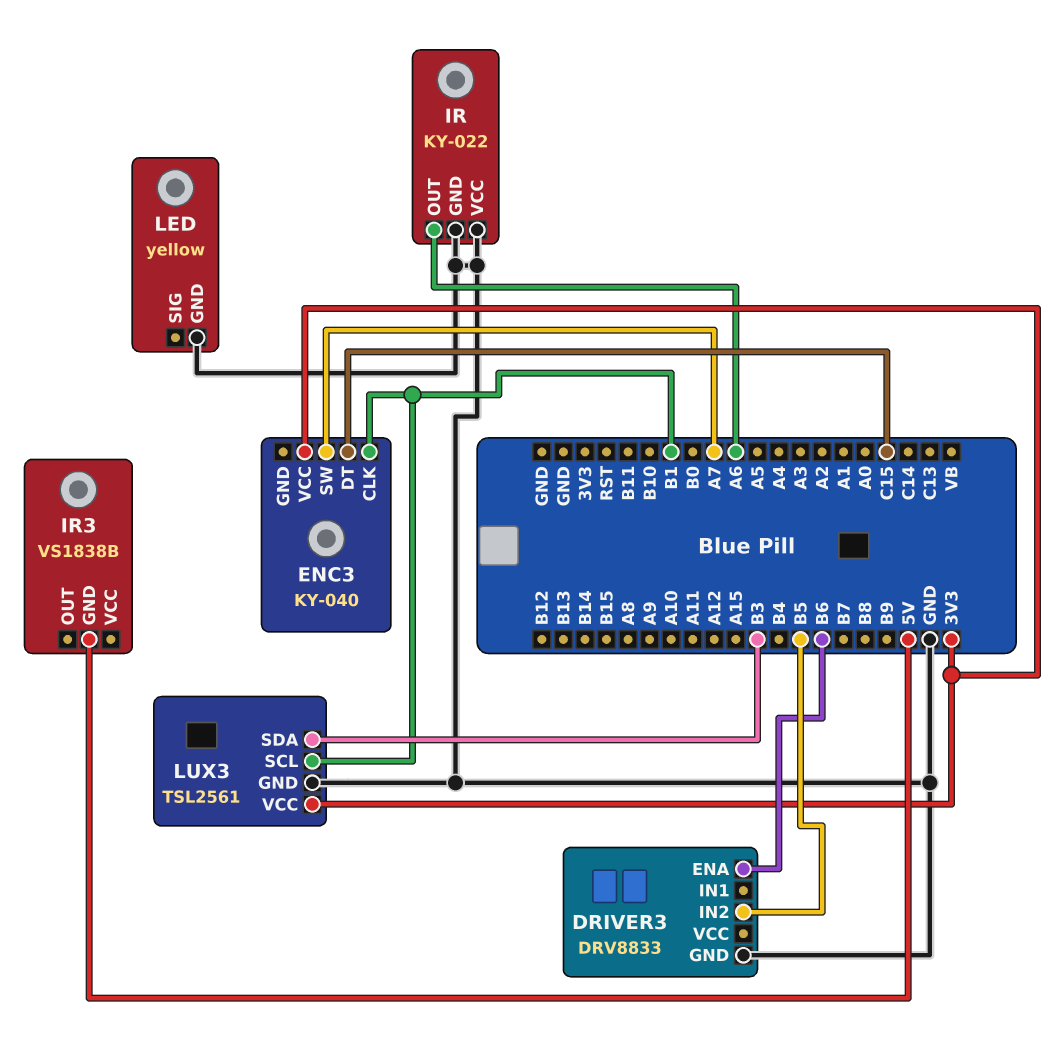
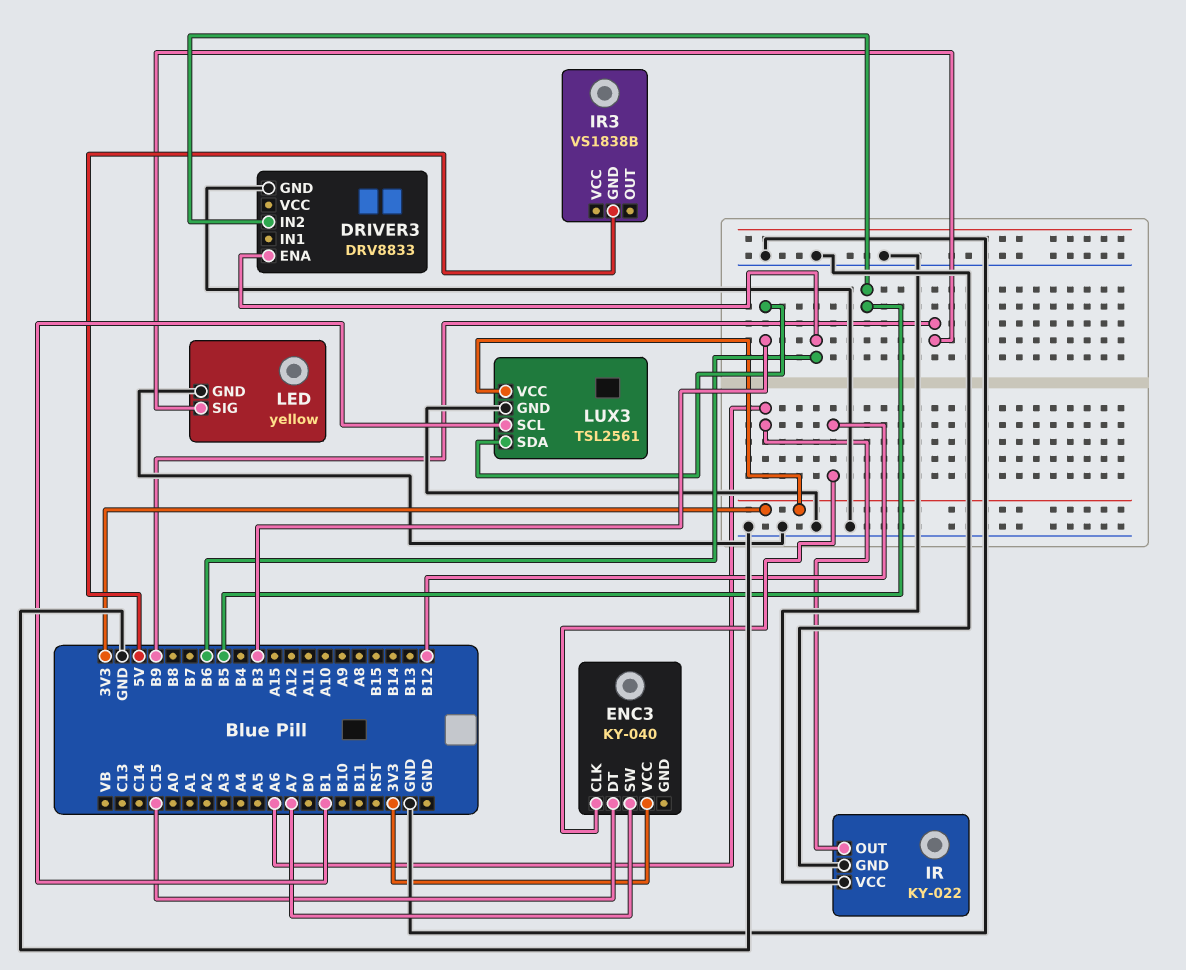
ENC3 pin CLK: B1 -> B12
LED pin SIG: none -> B9

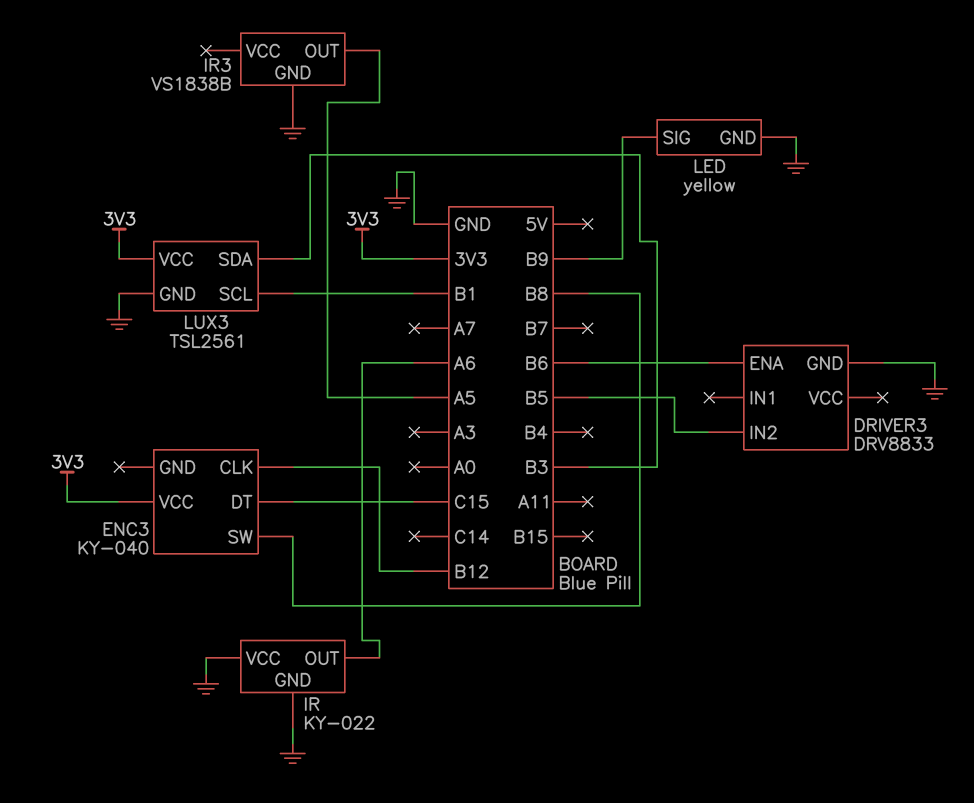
ENC3 pin SW: A7 -> B8
IR3 pin GND: 5V -> GND
IR3 pin OUT: none -> A5

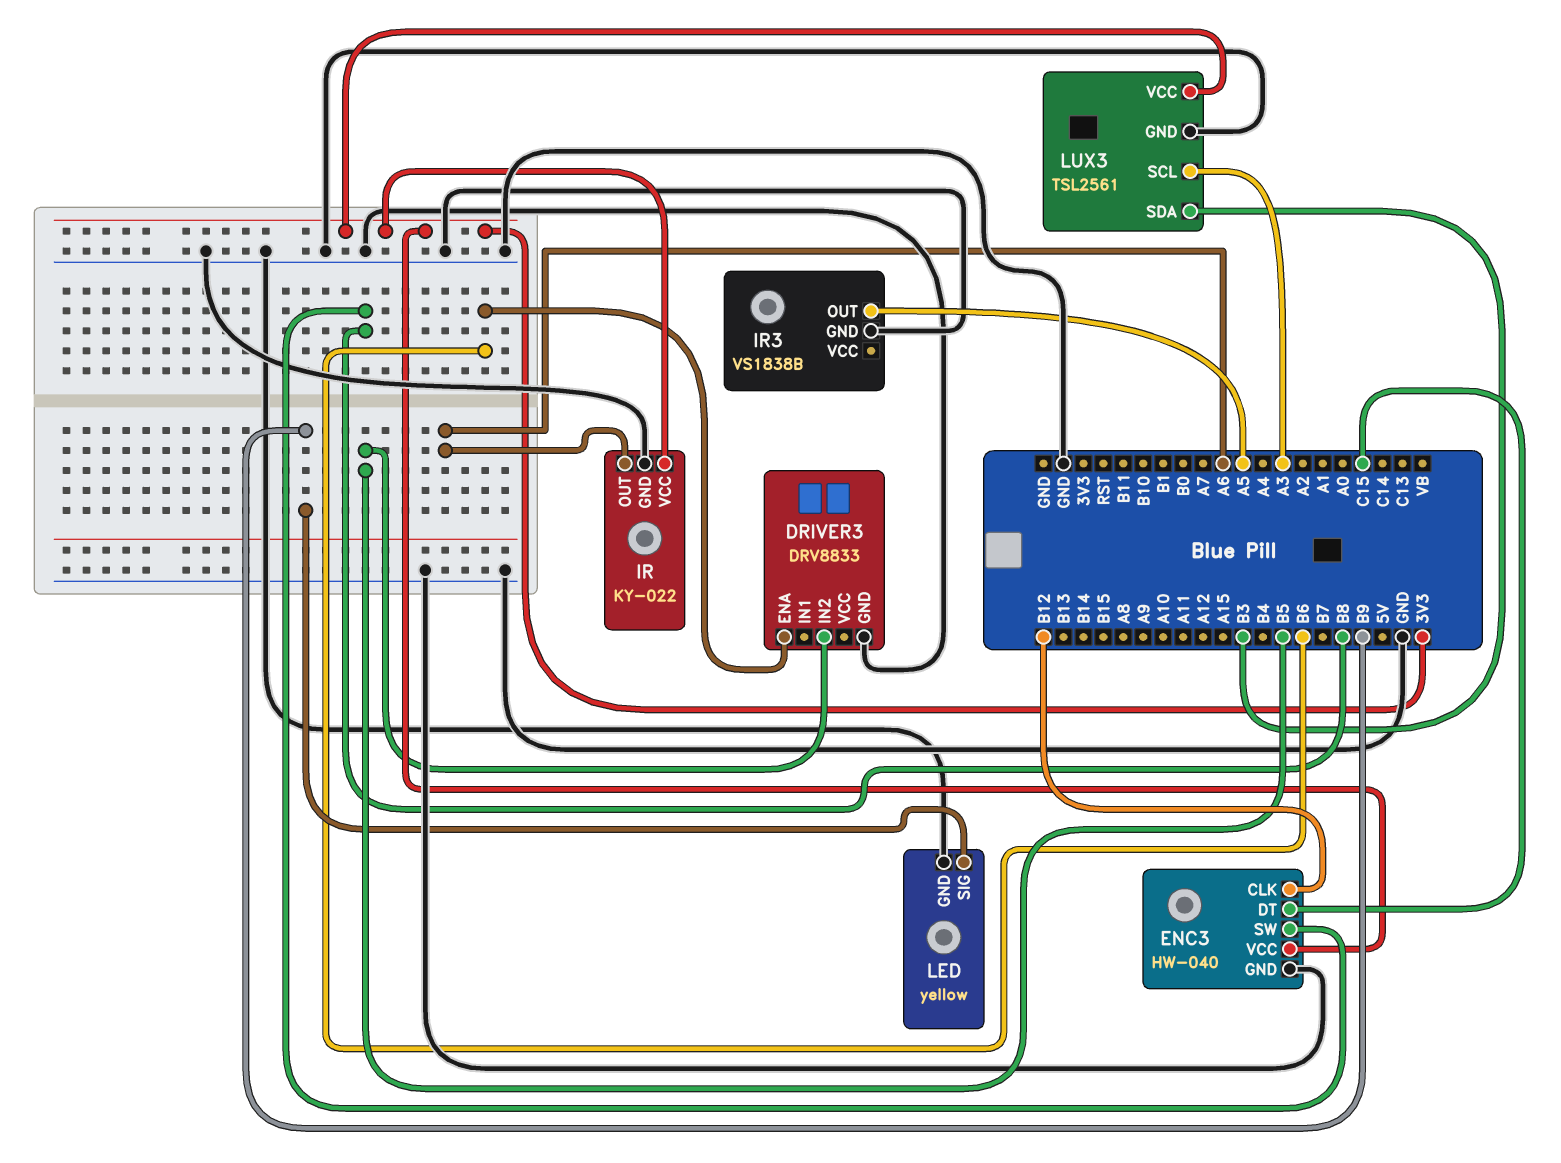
ENC3: KY-040 -> HW-040
ENC3 pin GND: none -> GND
IR pin VCC: GND -> 3V3
LUX3 pin SCL: B1 -> A3

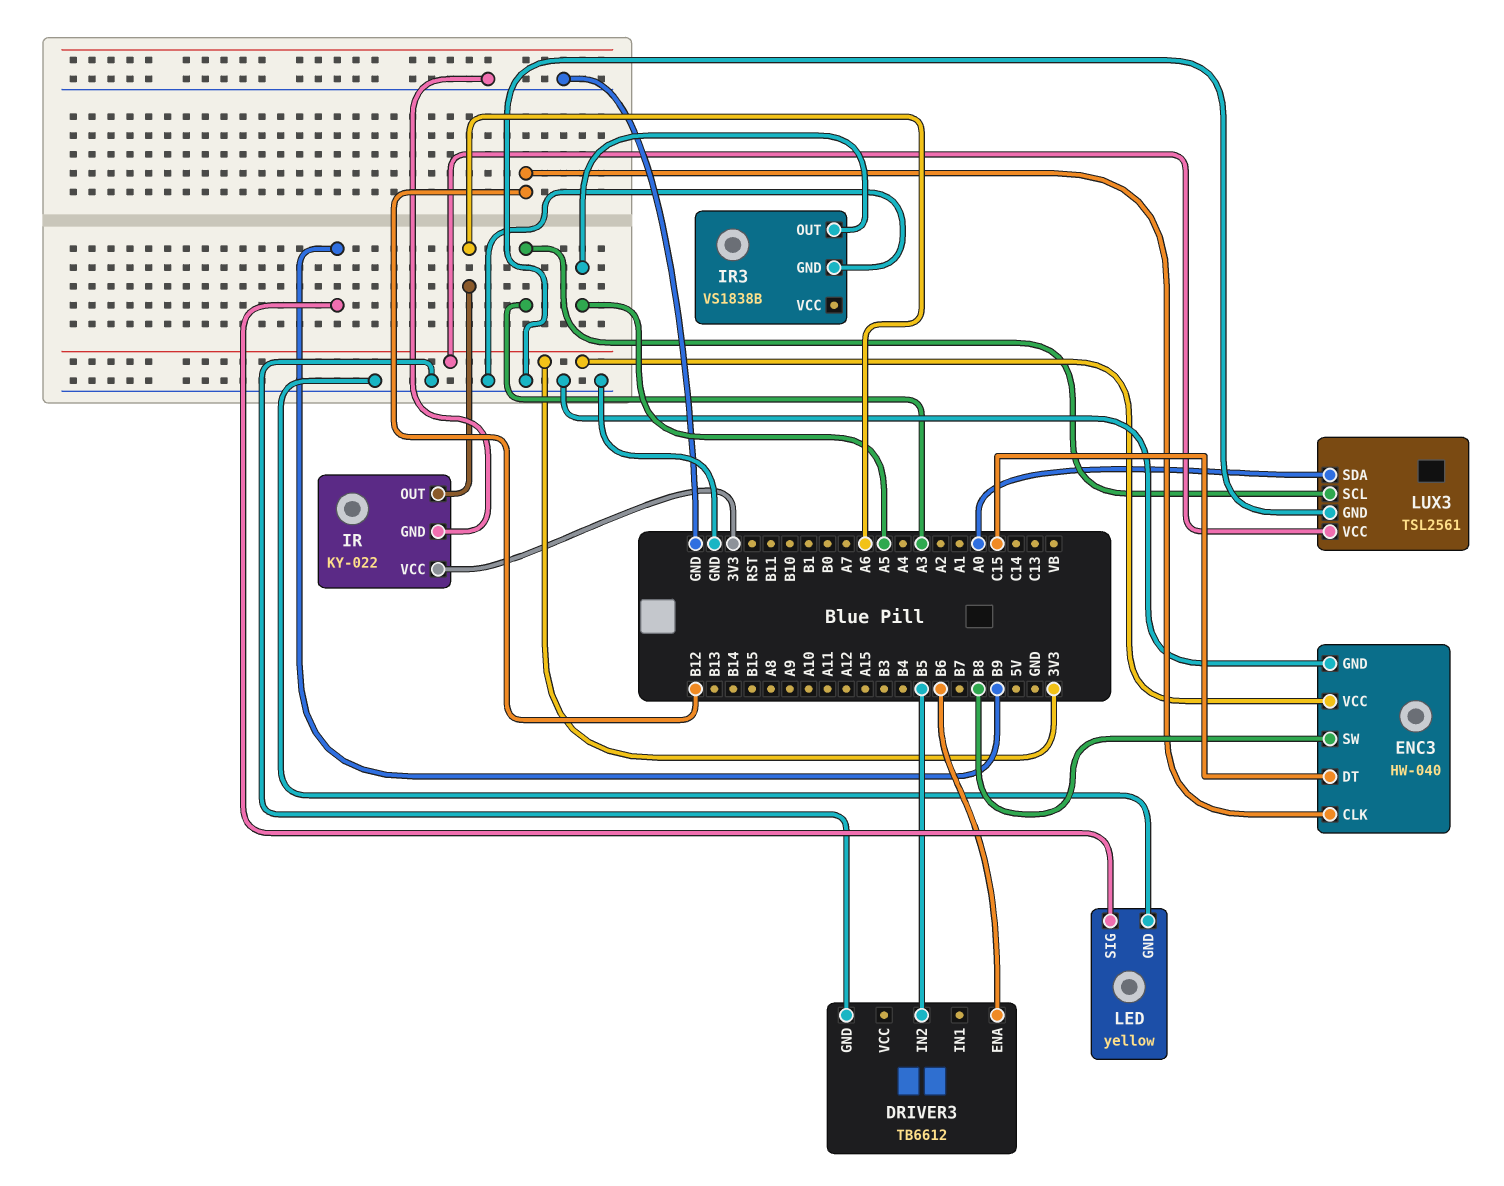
DRIVER3: DRV8833 -> TB6612
LUX3 pin SDA: B3 -> A0

